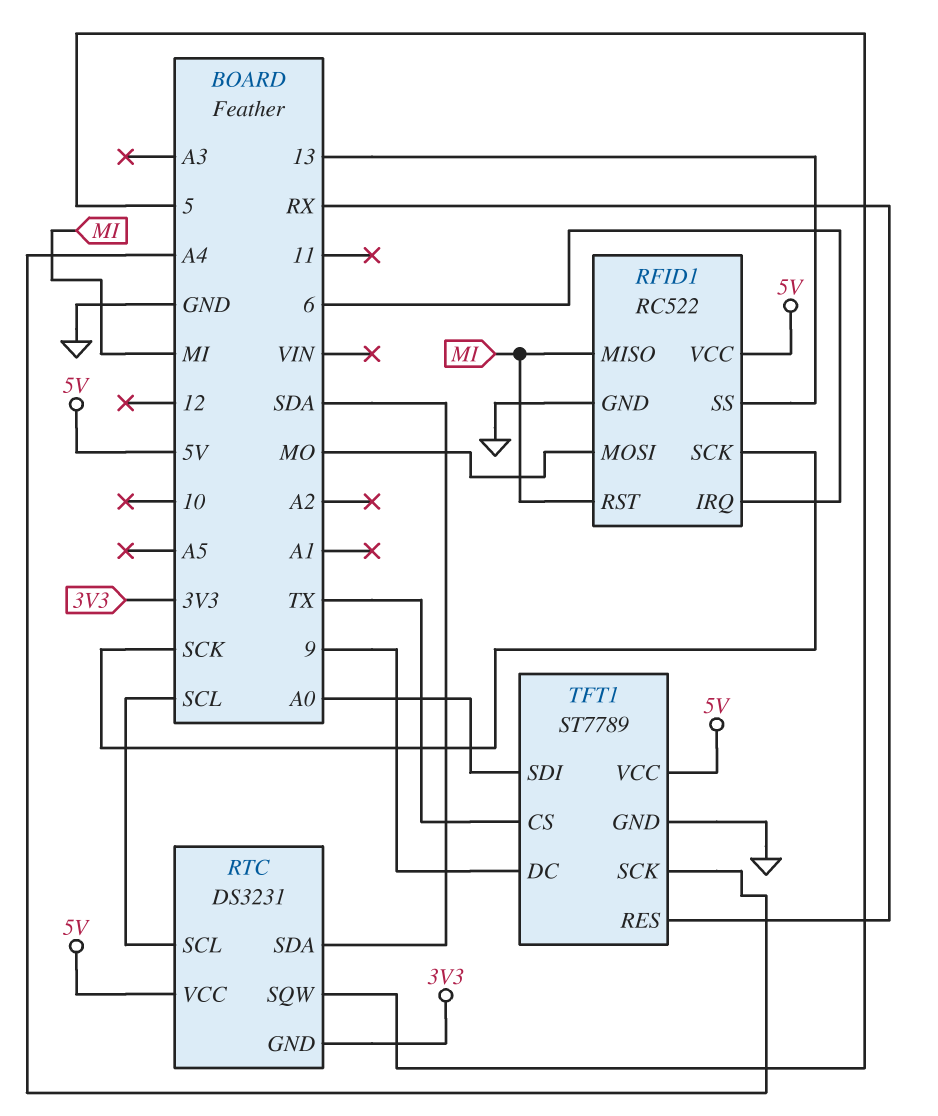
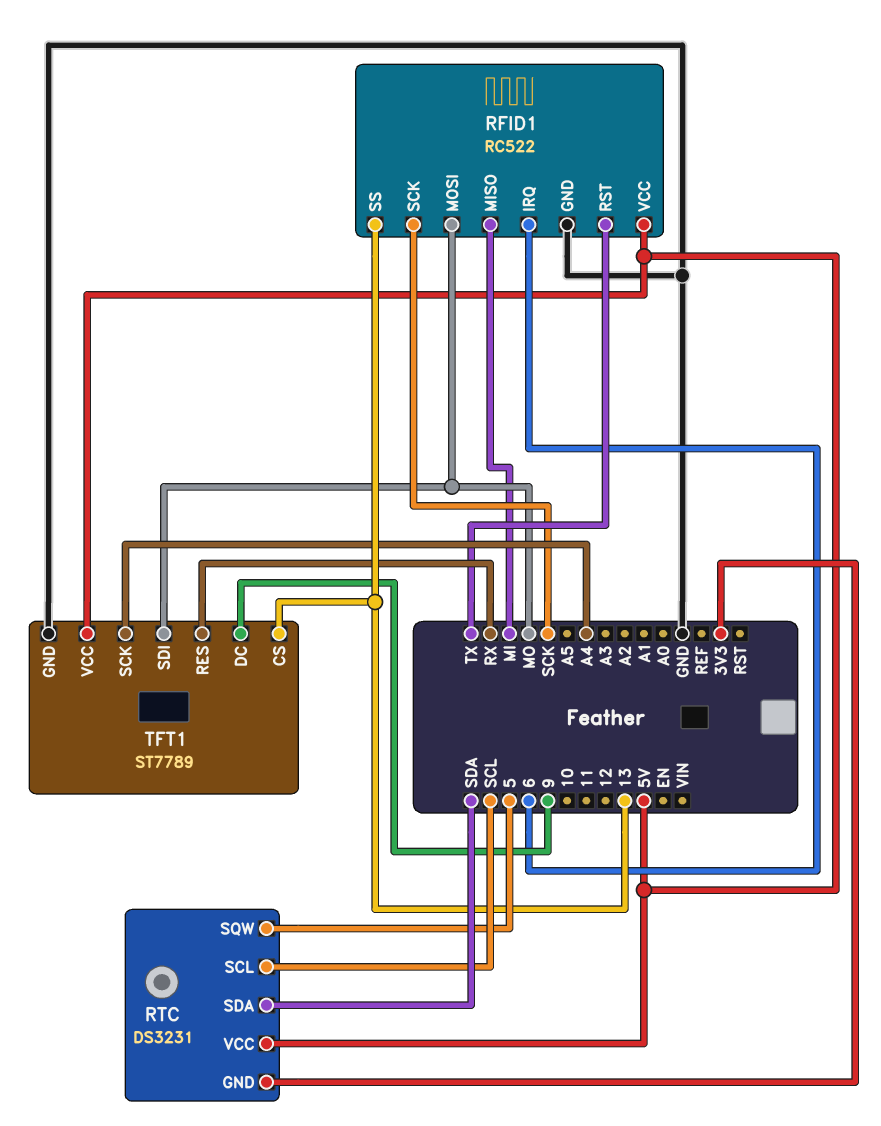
RFID1 pin RST: MI -> TX
TFT1 pin CS: TX -> 13
TFT1 pin SDI: A0 -> MO

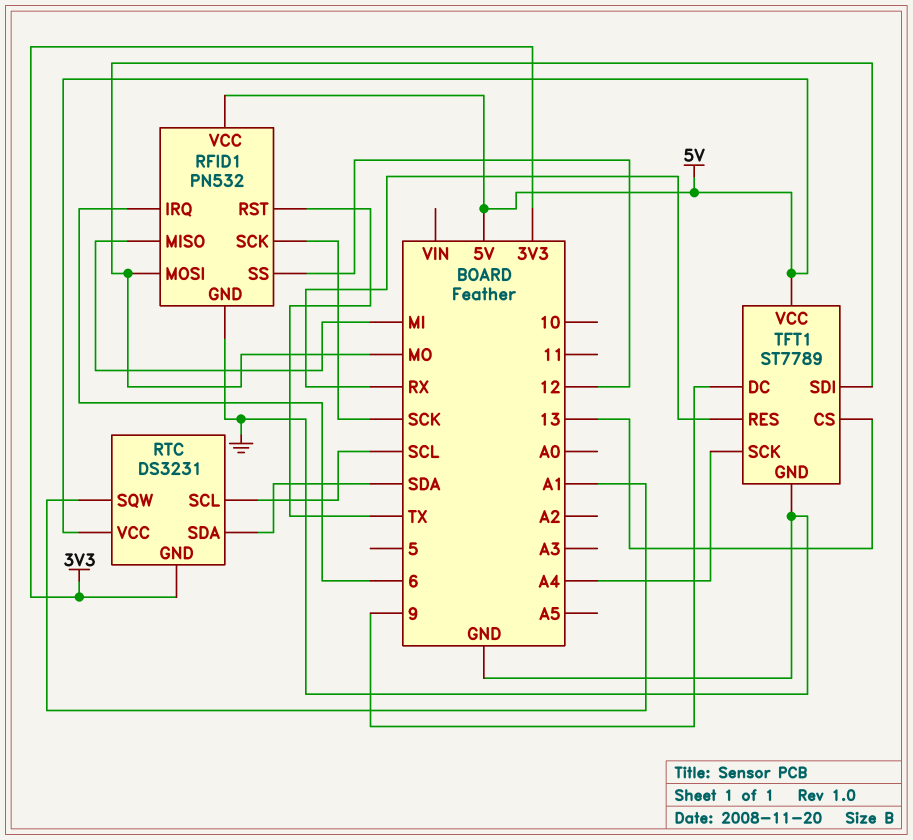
RFID1: RC522 -> PN532
RFID1 pin SS: 13 -> 12
RTC pin SQW: 5 -> A1

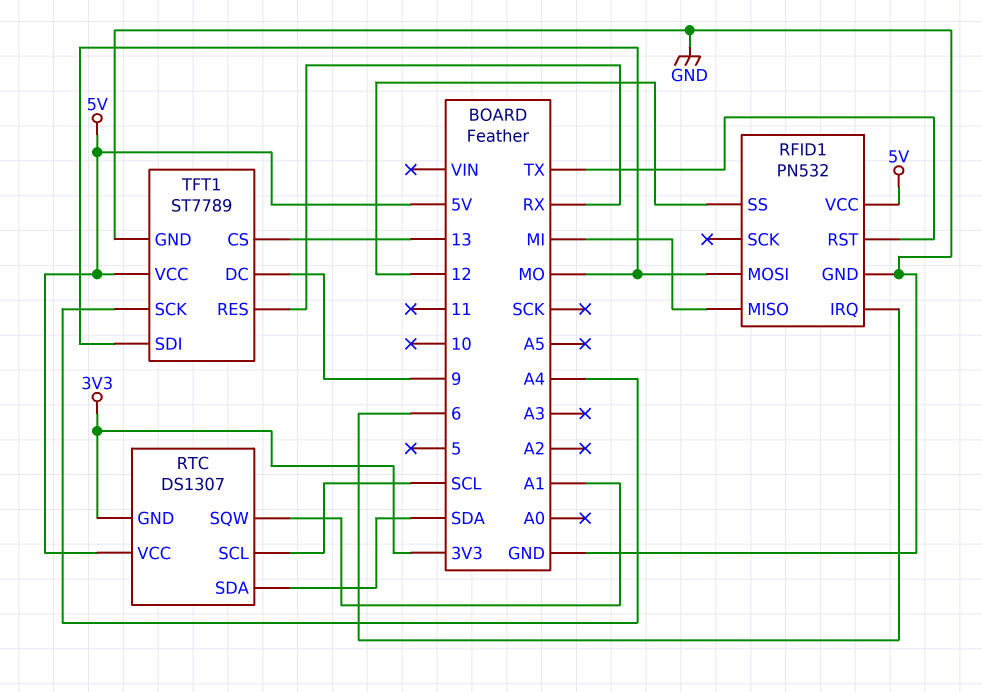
RFID1 pin SCK: SCK -> none
RTC: DS3231 -> DS1307

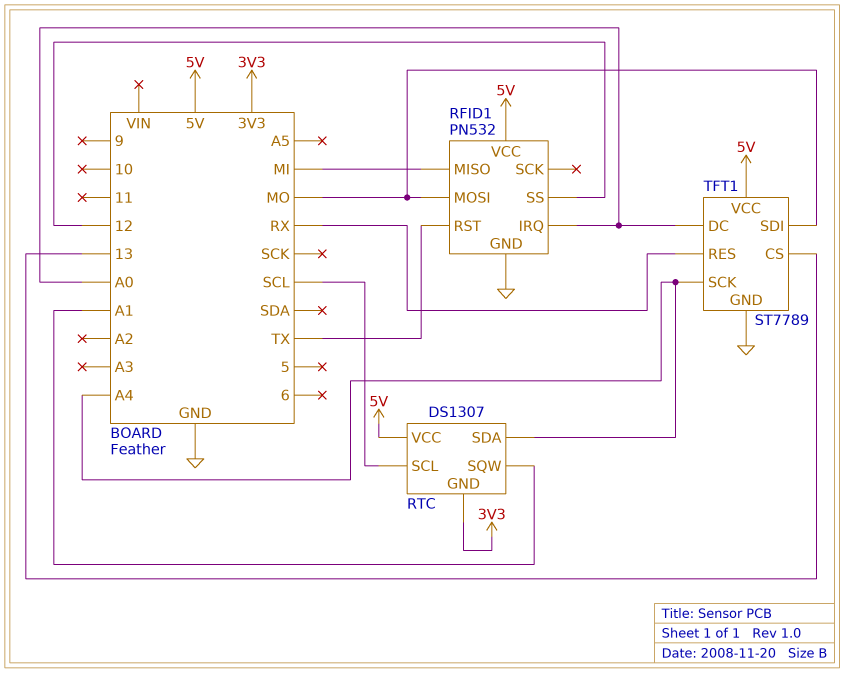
RFID1 pin IRQ: 6 -> A0
RTC pin SDA: SDA -> A4
TFT1 pin DC: 9 -> A0

